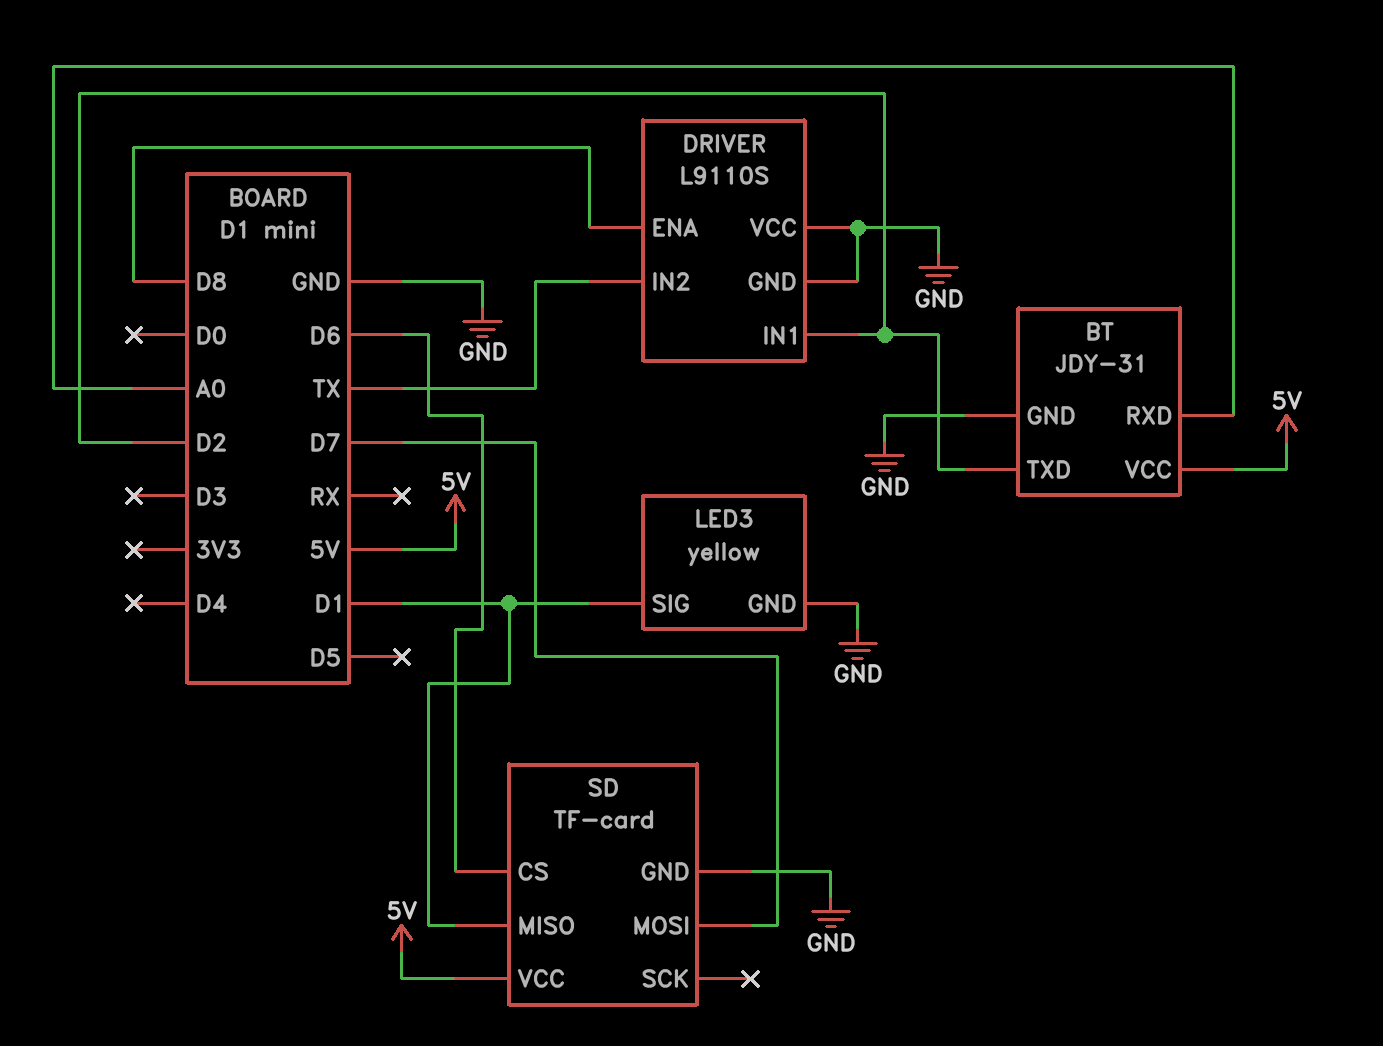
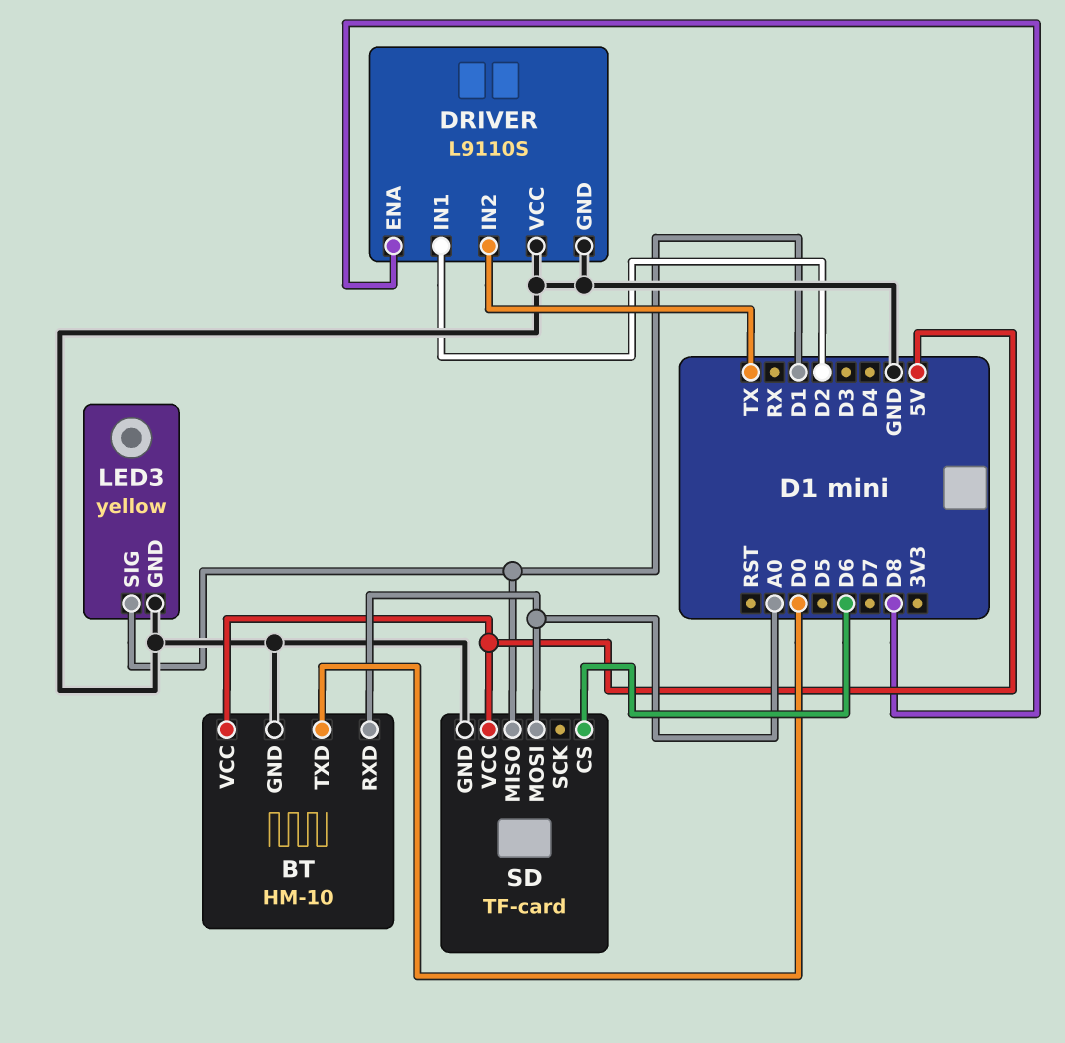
BT: JDY-31 -> HM-10
BT pin TXD: D2 -> D0
SD pin MOSI: D7 -> A0

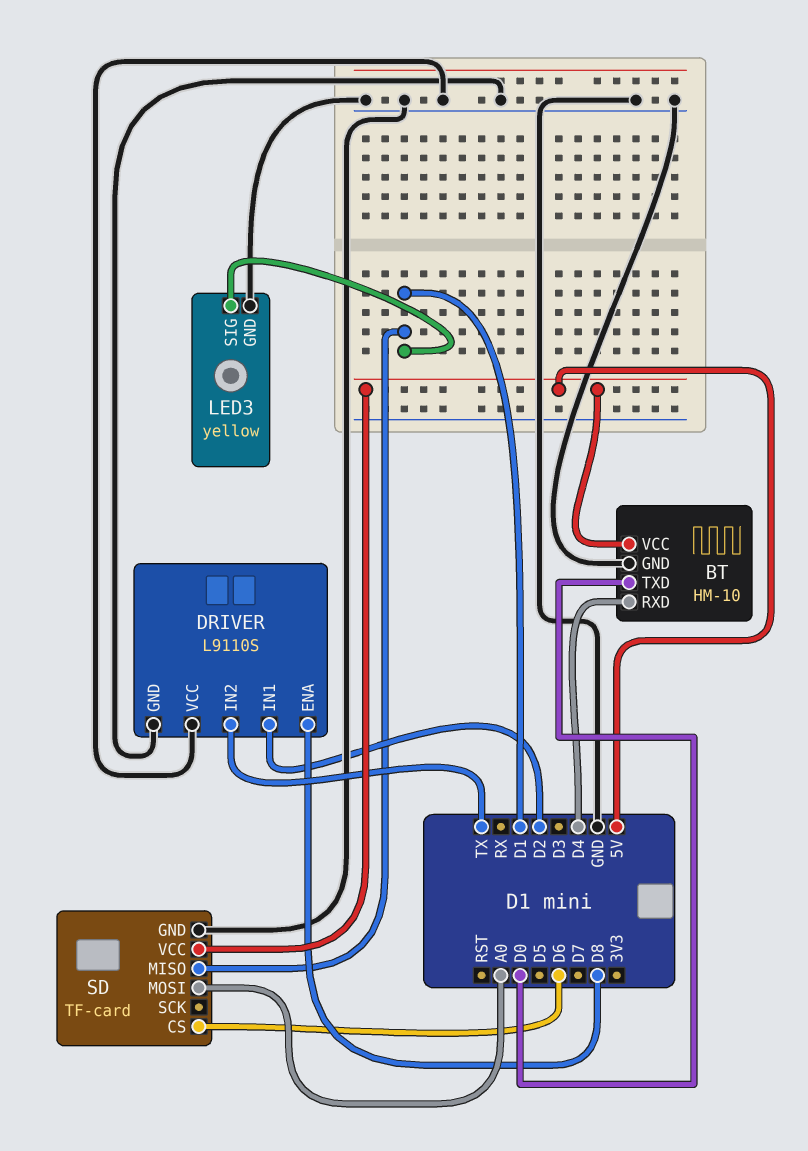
BT pin RXD: A0 -> D4

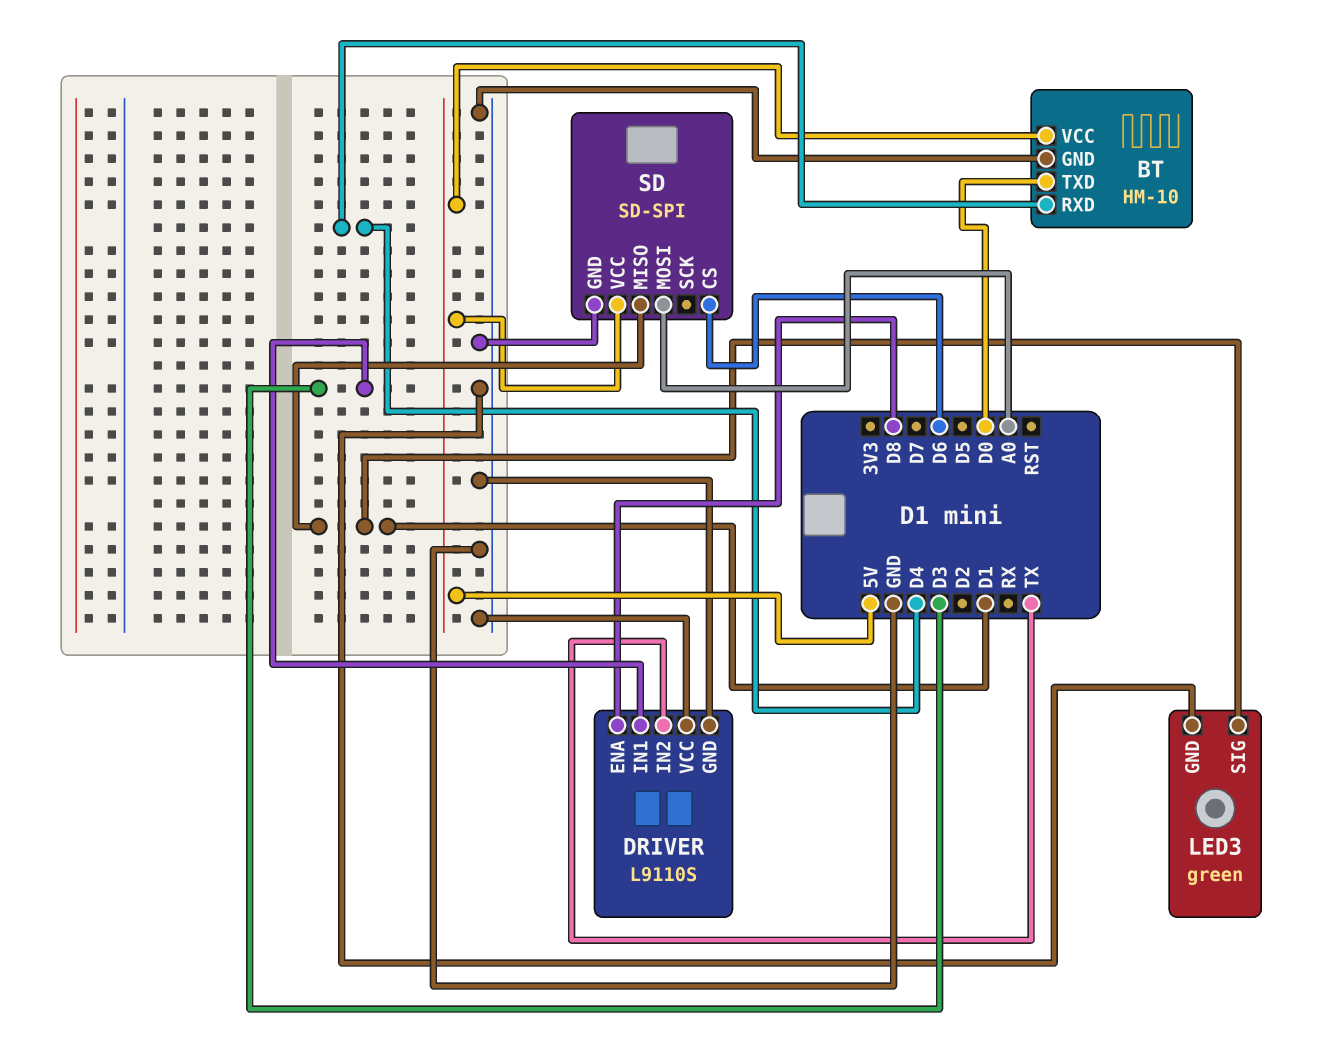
DRIVER pin IN1: D2 -> D3
LED3: yellow -> green
SD: TF-card -> SD-SPI

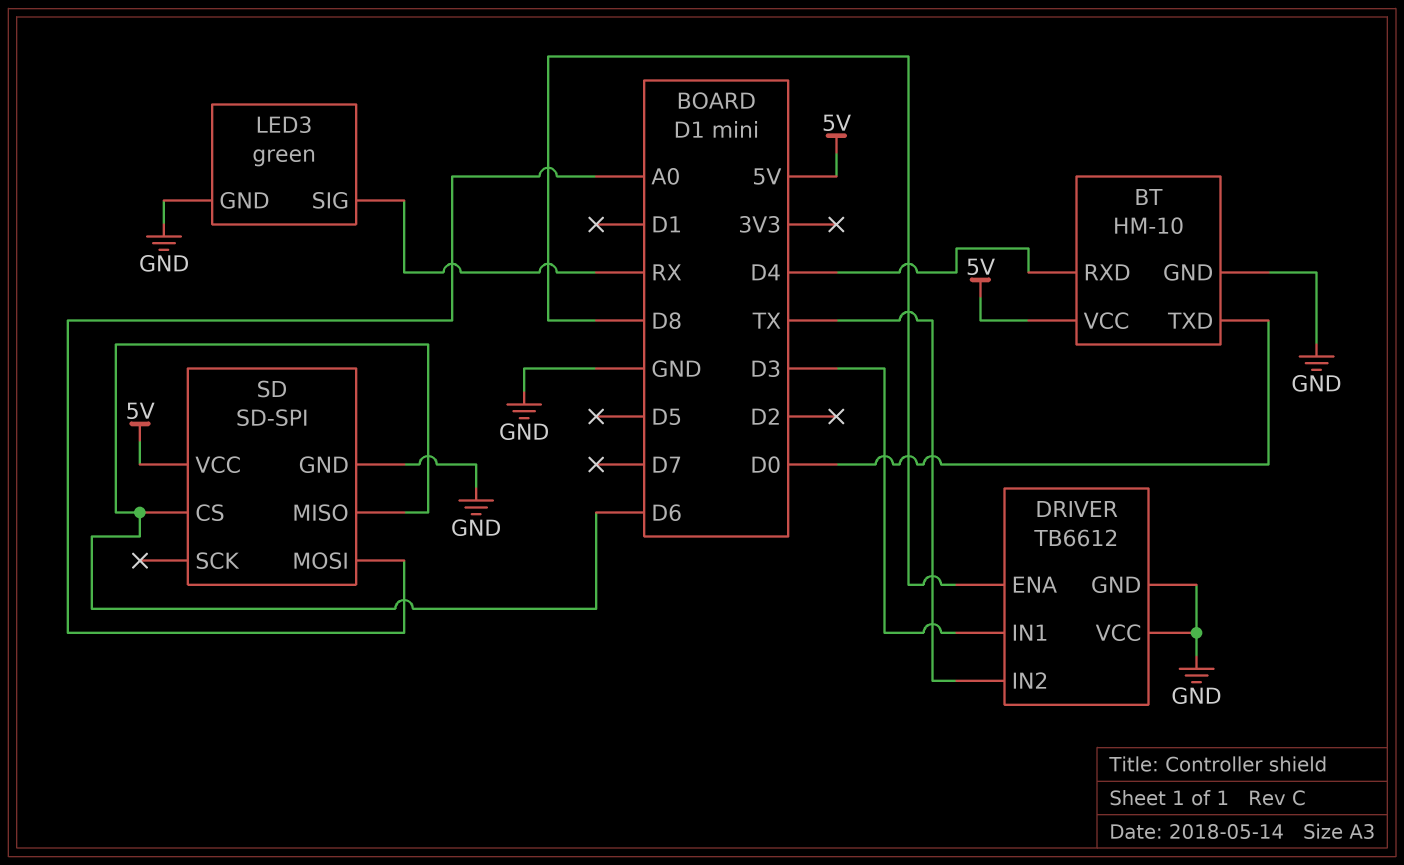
DRIVER: L9110S -> TB6612
LED3 pin SIG: D1 -> RX
SD pin MISO: D1 -> D6

